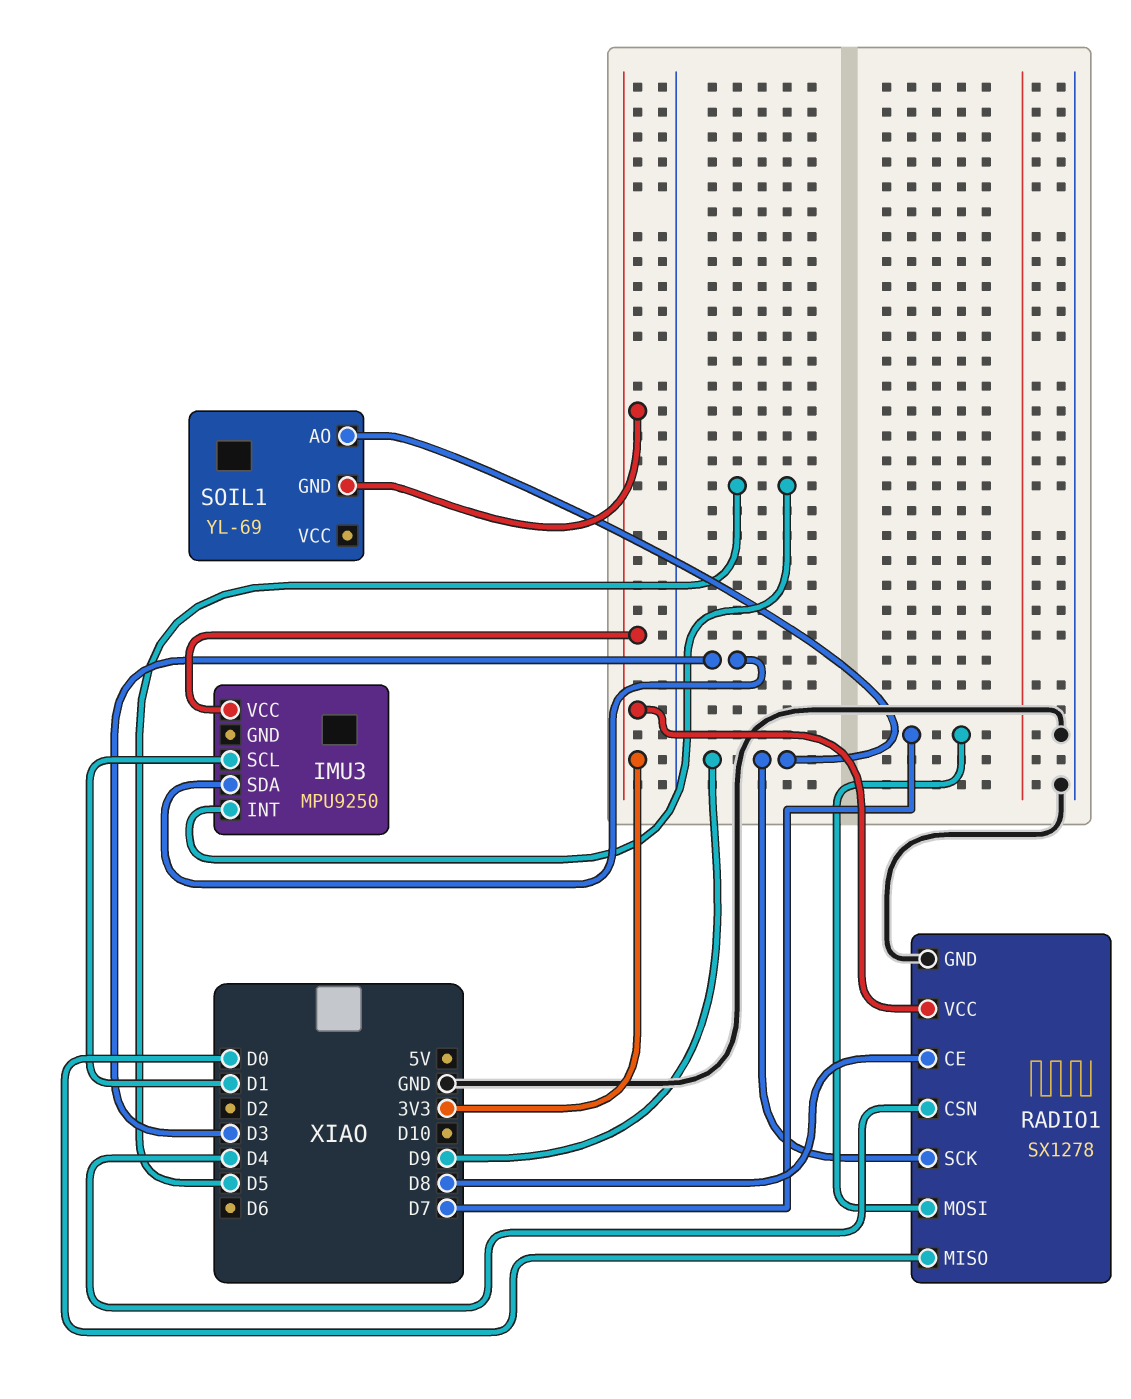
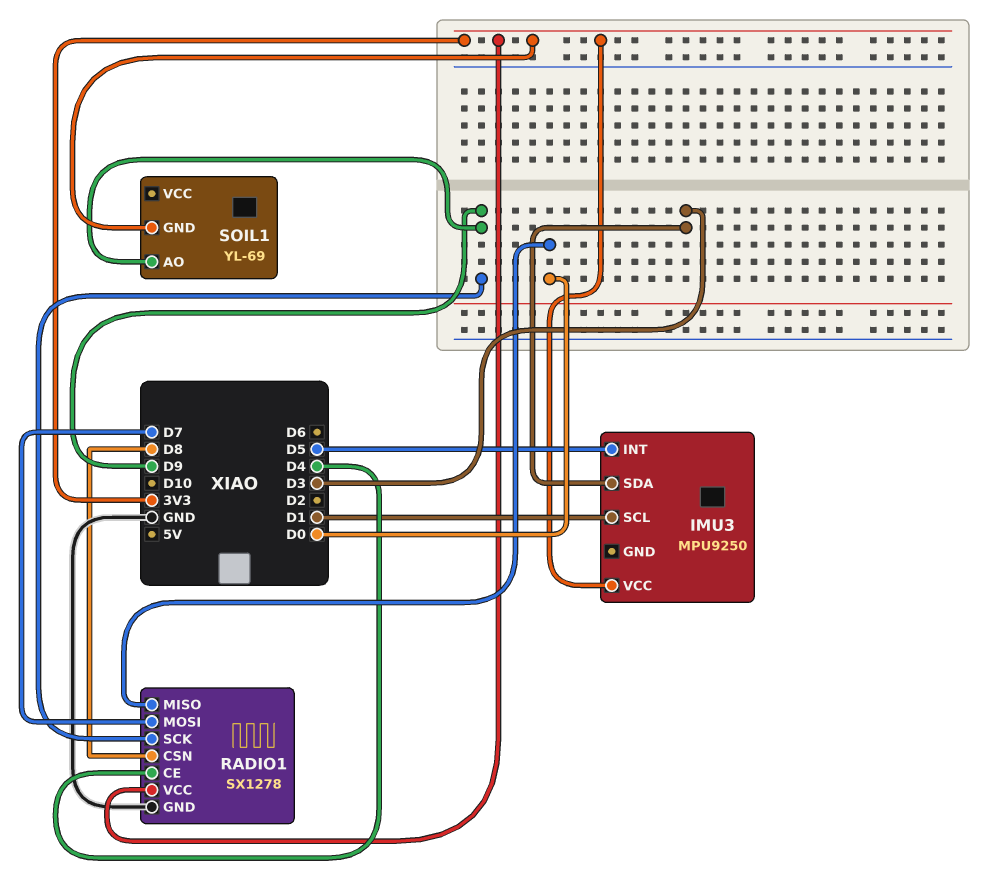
RADIO1 pin CE: D8 -> D4
RADIO1 pin CSN: D4 -> D8

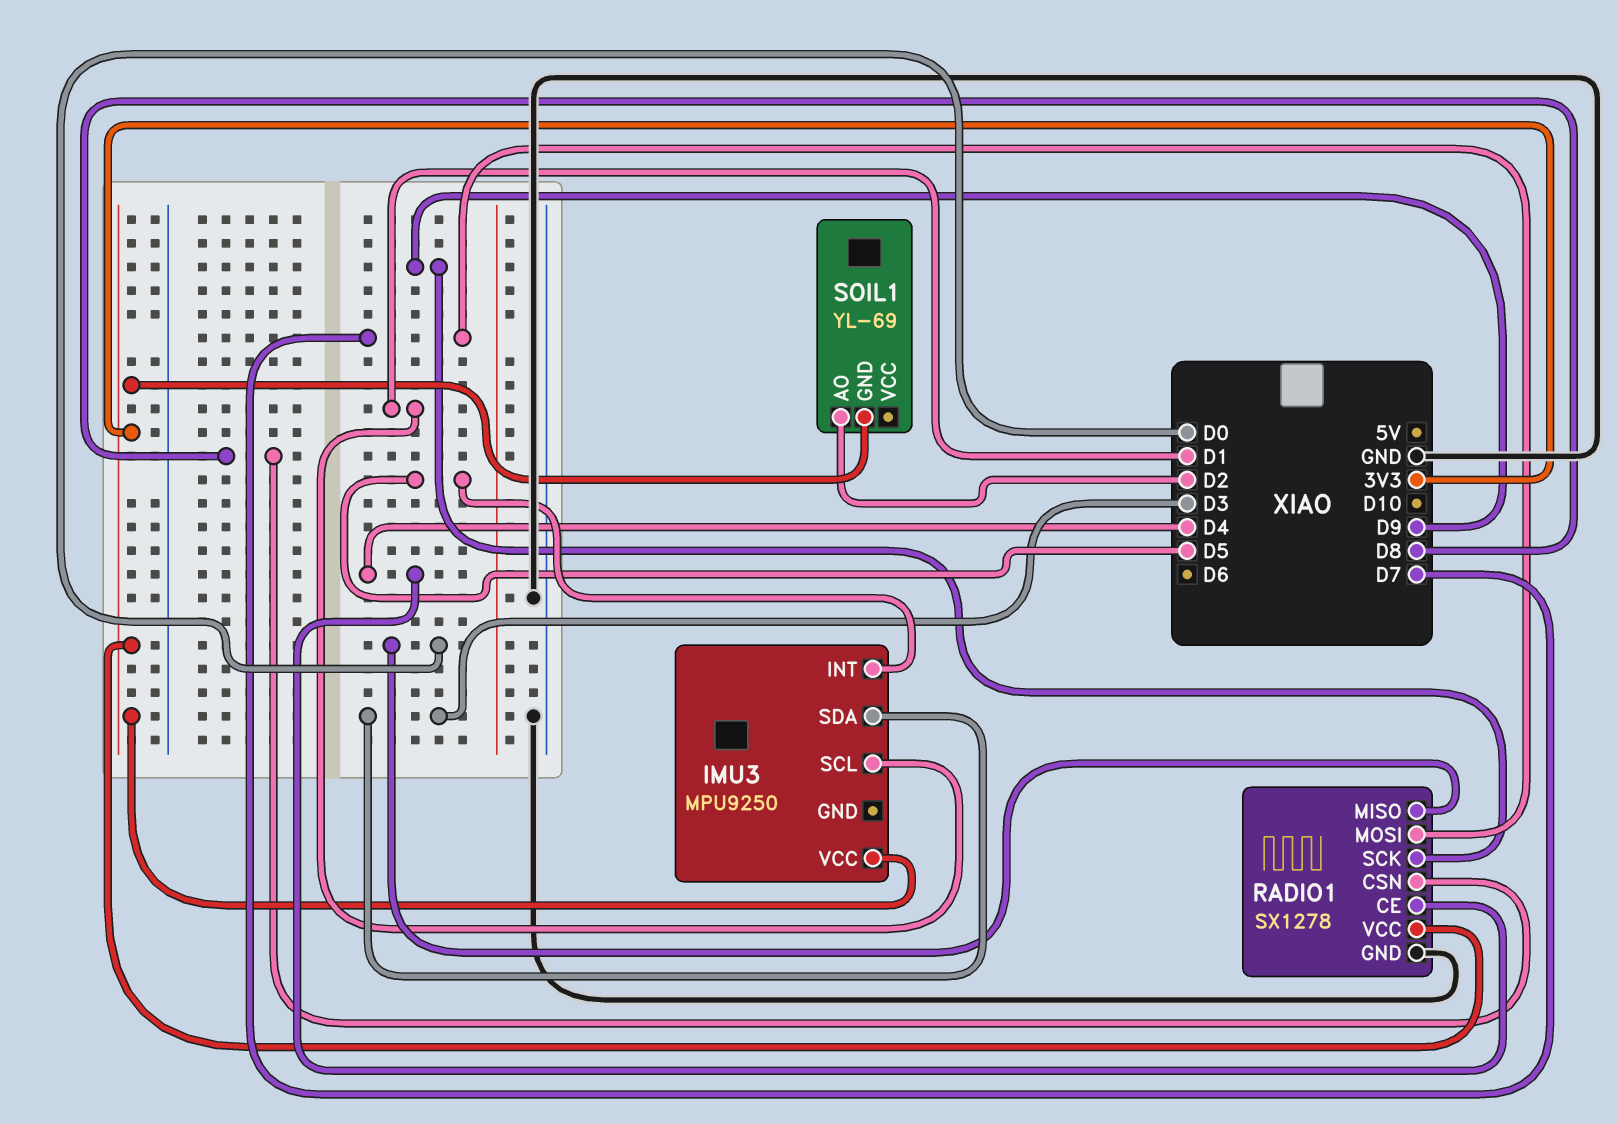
SOIL1 pin AO: D9 -> D2

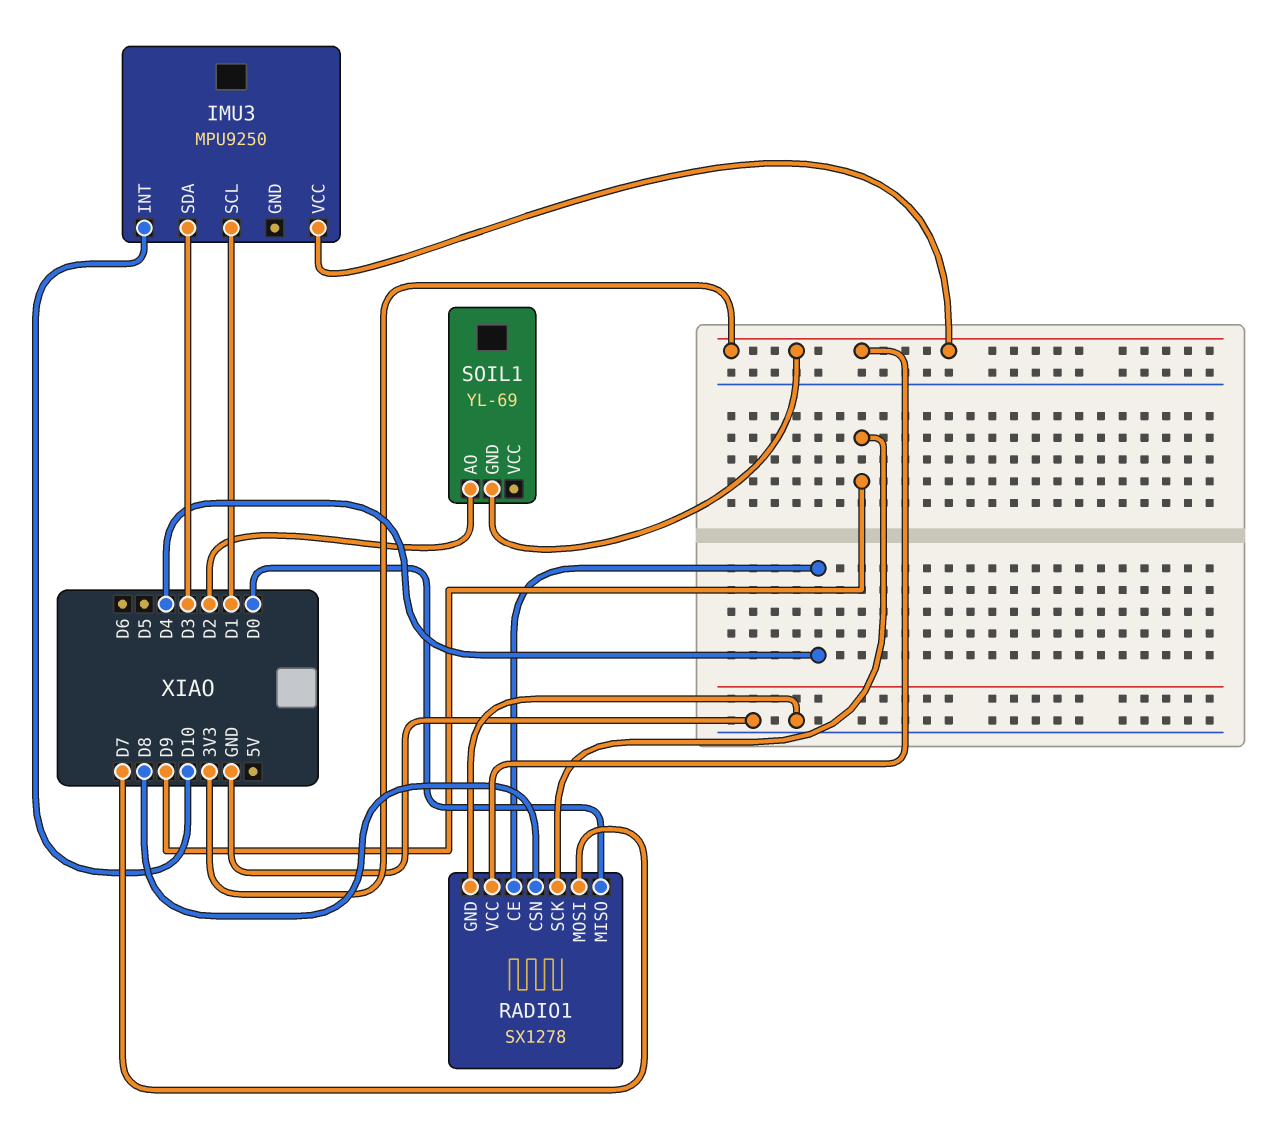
IMU3 pin INT: D5 -> D10

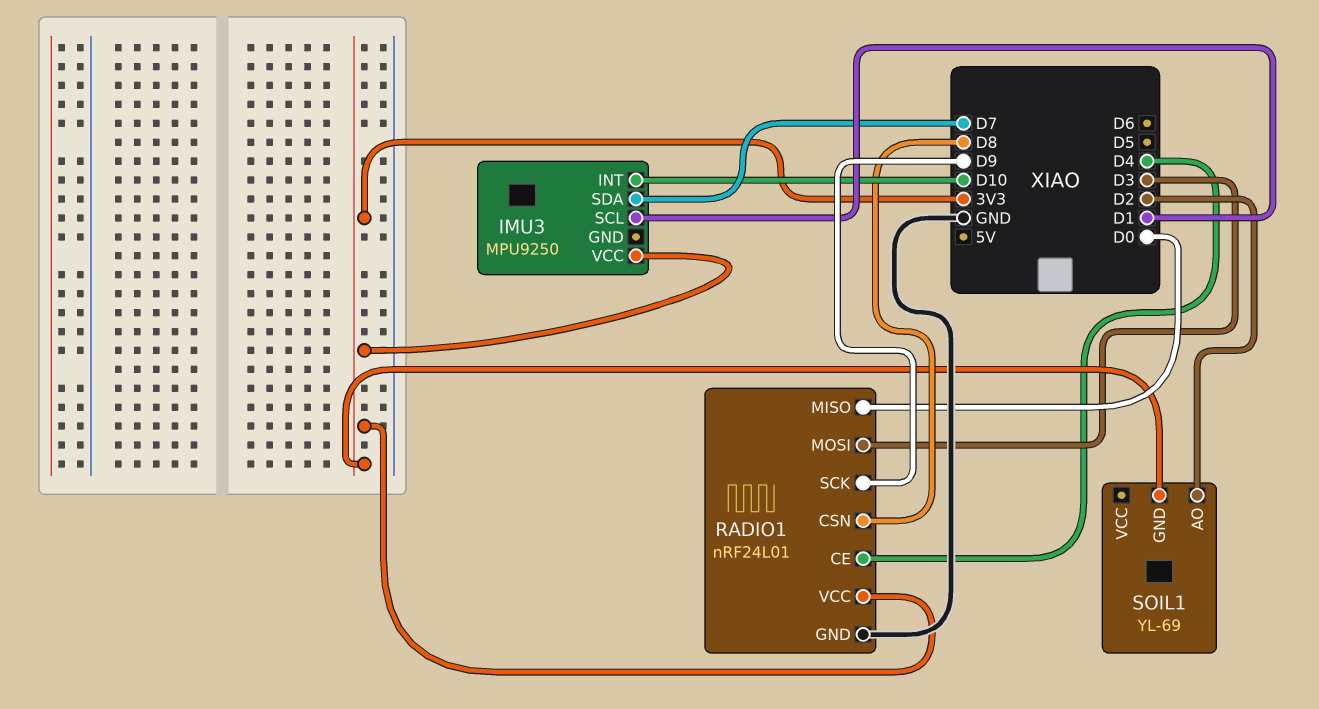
IMU3 pin SDA: D3 -> D7
RADIO1: SX1278 -> nRF24L01
RADIO1 pin MOSI: D7 -> D3

